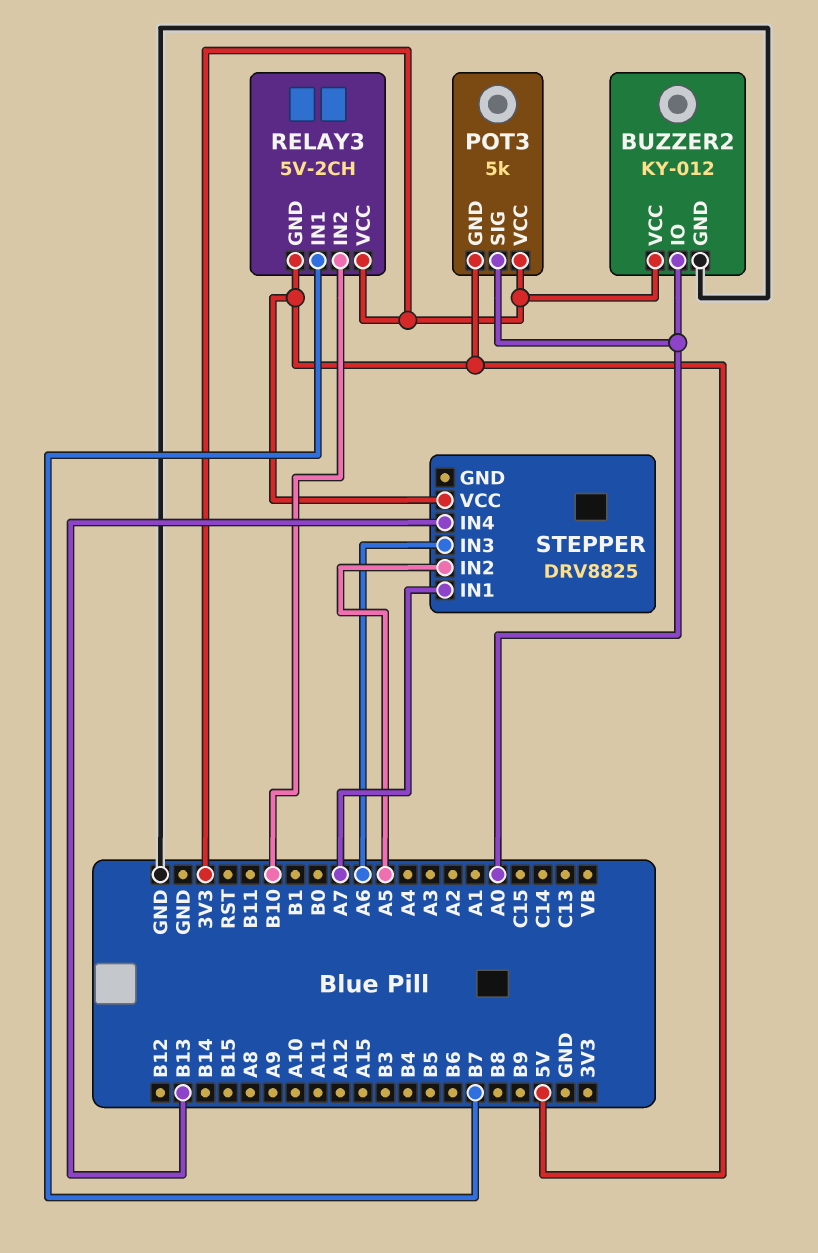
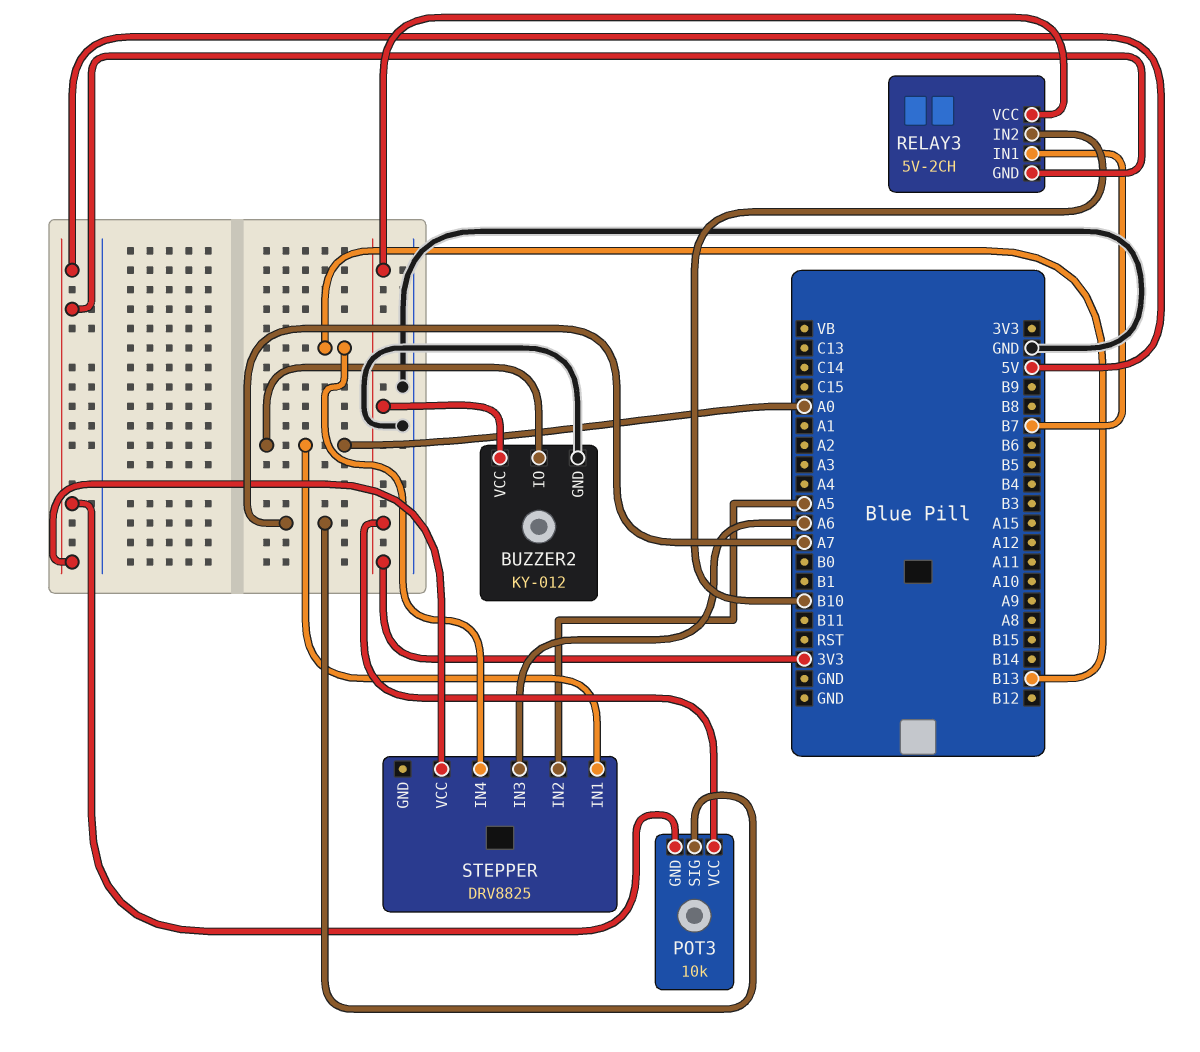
POT3: 5k -> 10k
POT3 pin SIG: A0 -> A7
STEPPER pin IN1: A7 -> A0

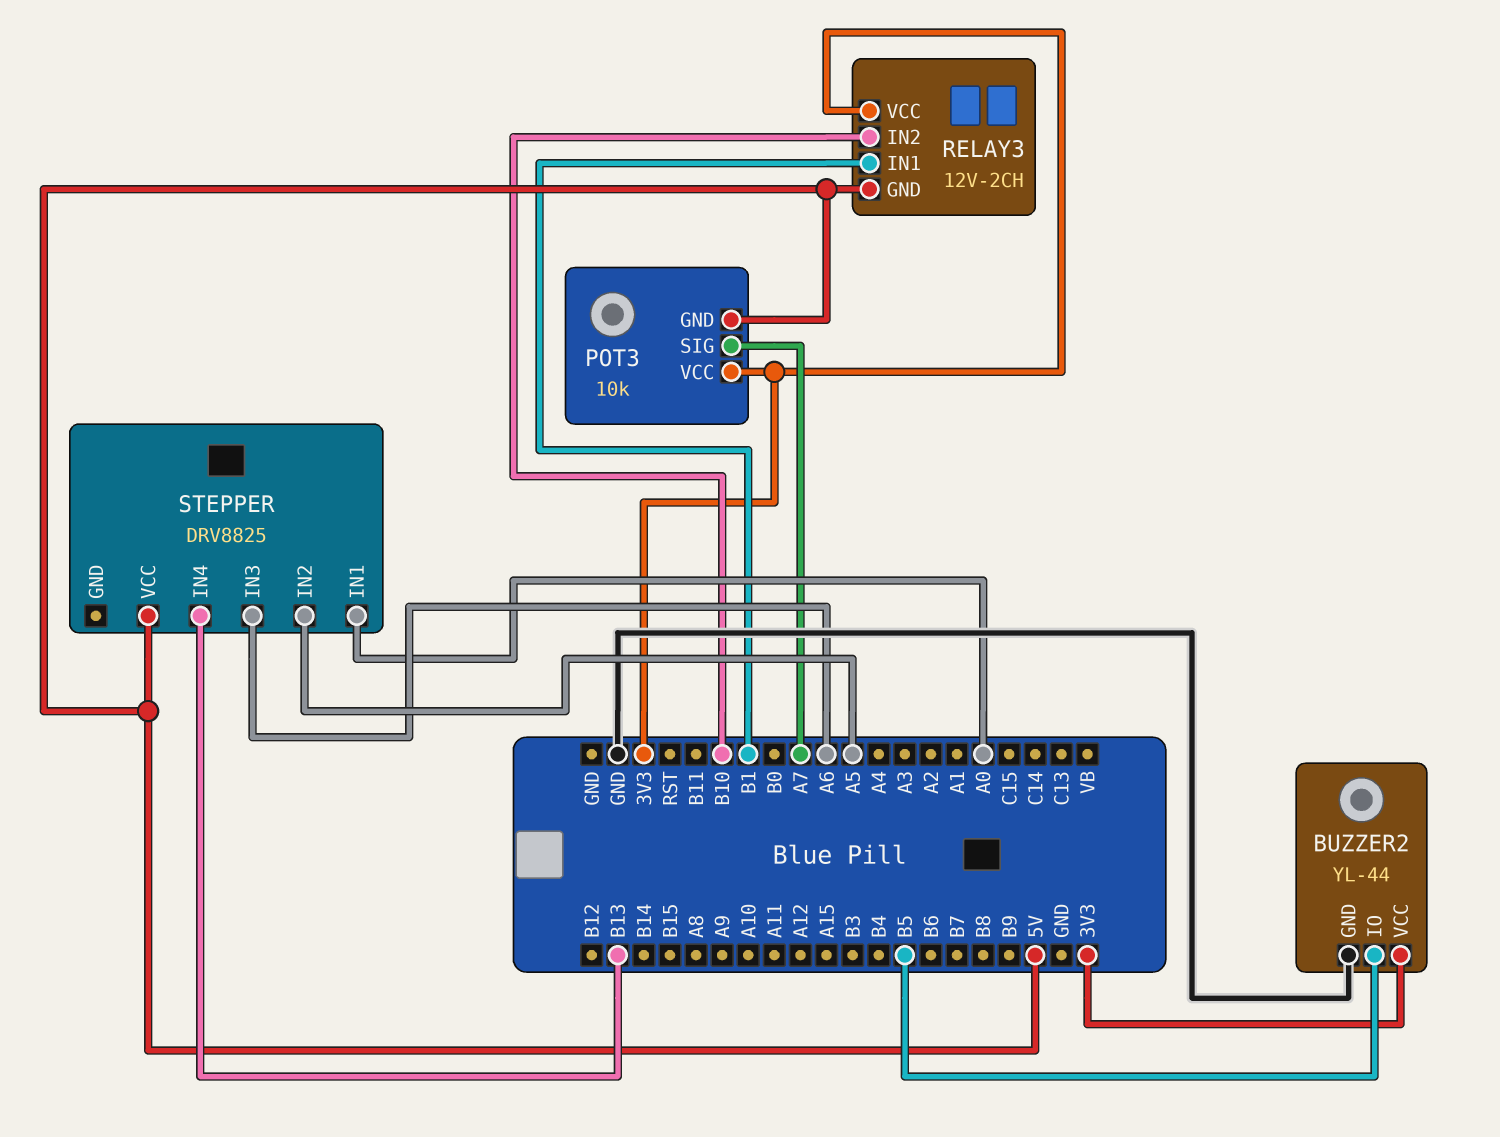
BUZZER2: KY-012 -> YL-44
BUZZER2 pin IO: A0 -> B5
RELAY3: 5V-2CH -> 12V-2CH
RELAY3 pin IN1: B7 -> B1

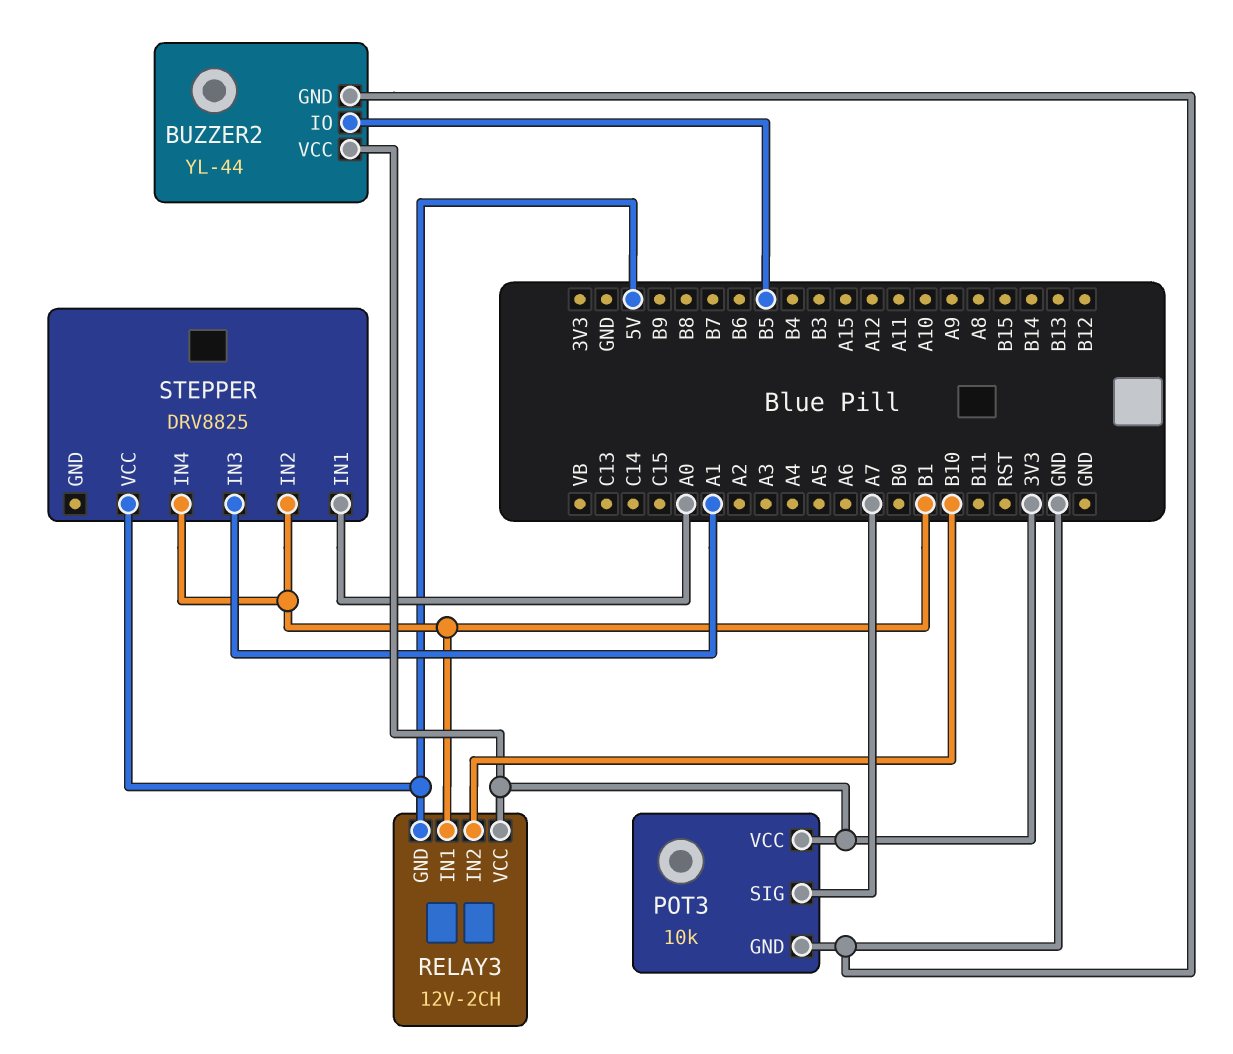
POT3 pin GND: 5V -> GND
STEPPER pin IN2: A5 -> B1
STEPPER pin IN3: A6 -> A1
STEPPER pin IN4: B13 -> B1

